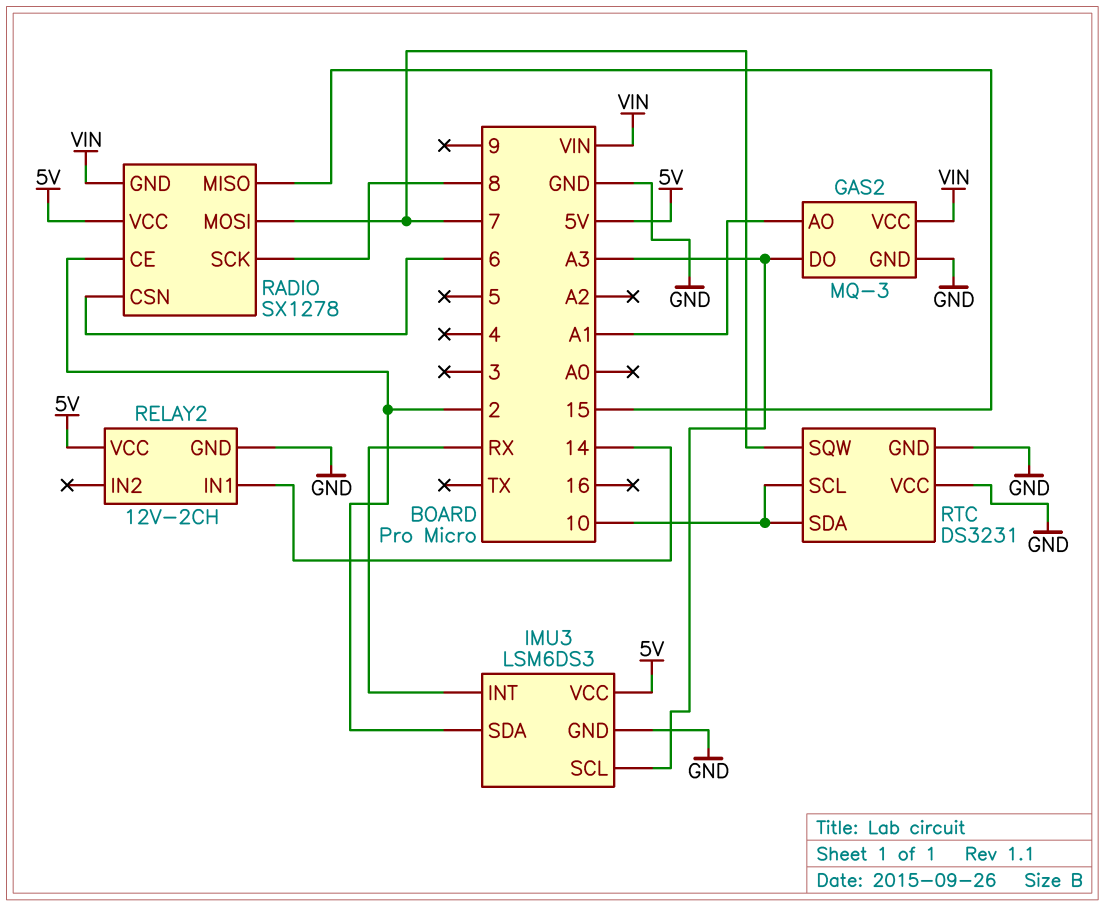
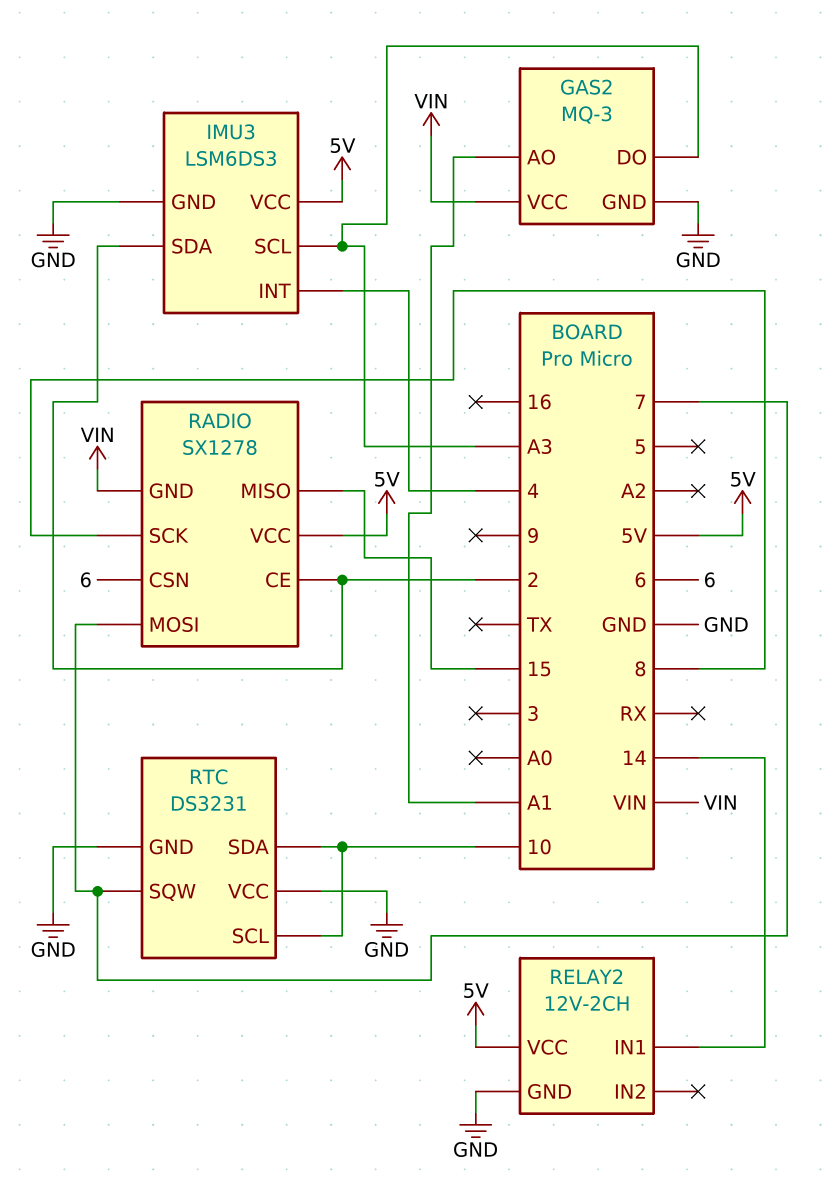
IMU3 pin INT: RX -> 4

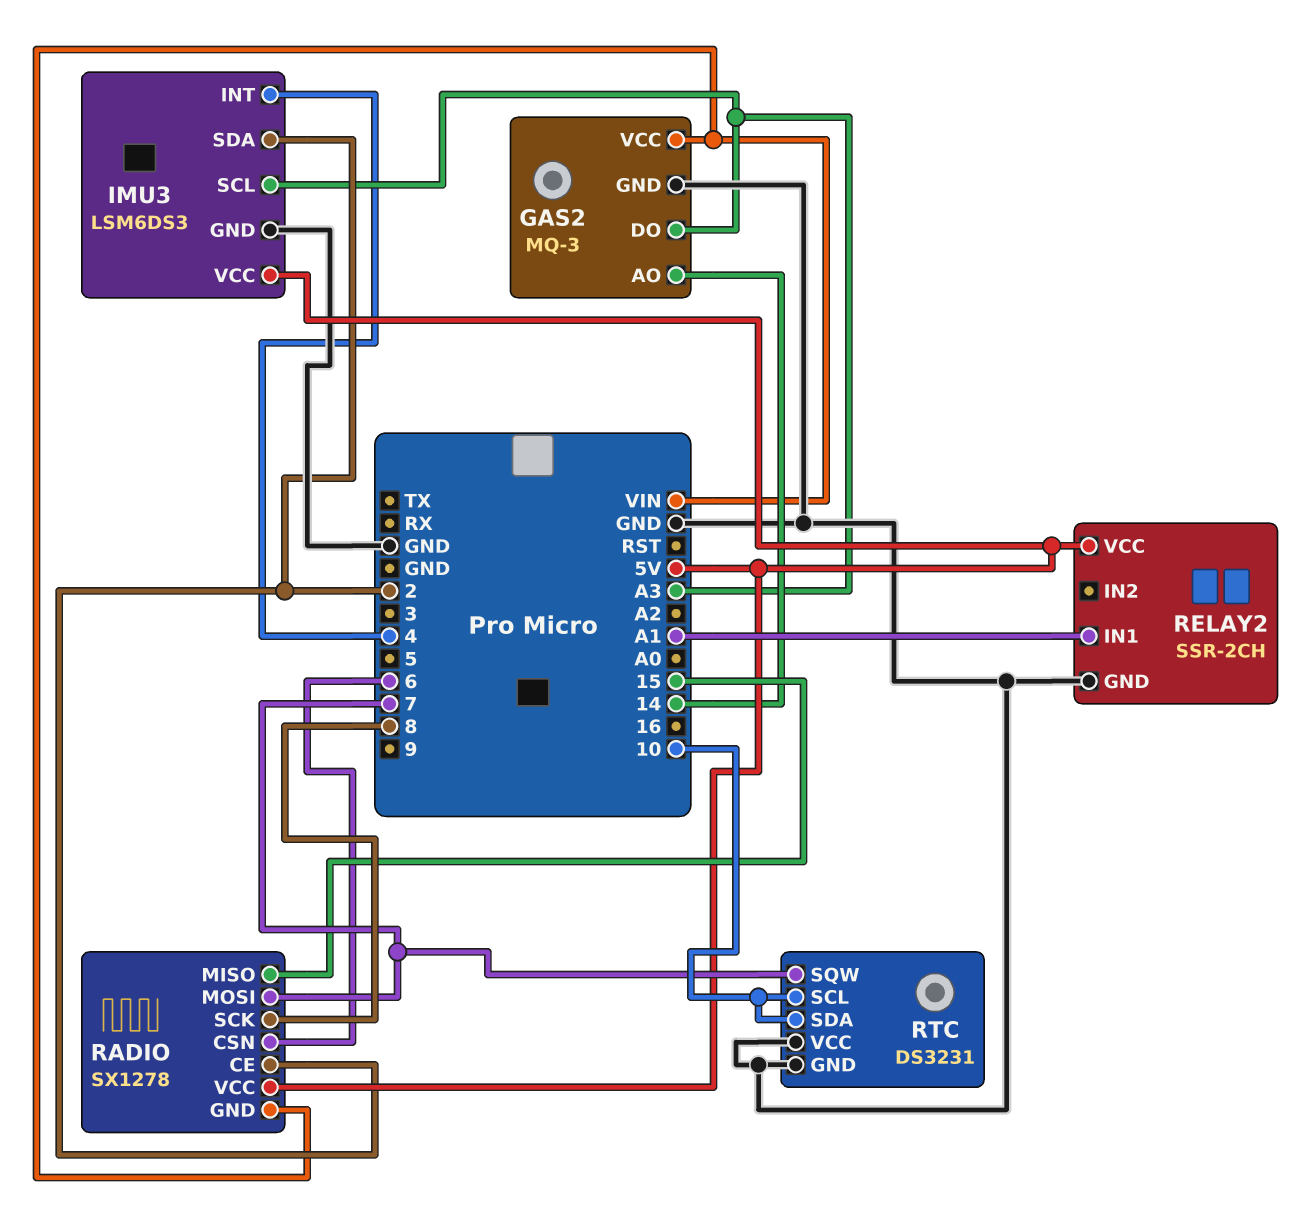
GAS2 pin AO: A1 -> 14
RELAY2: 12V-2CH -> SSR-2CH
RELAY2 pin IN1: 14 -> A1

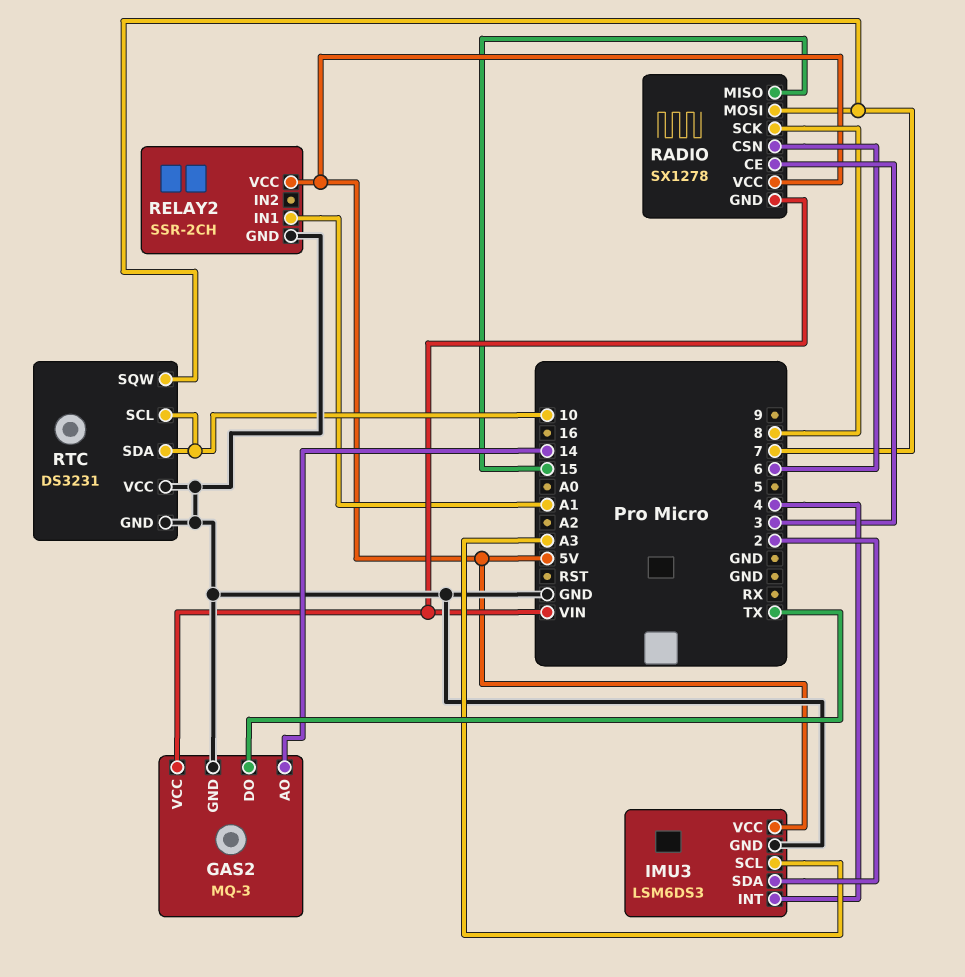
GAS2 pin DO: A3 -> TX
RADIO pin CE: 2 -> 3

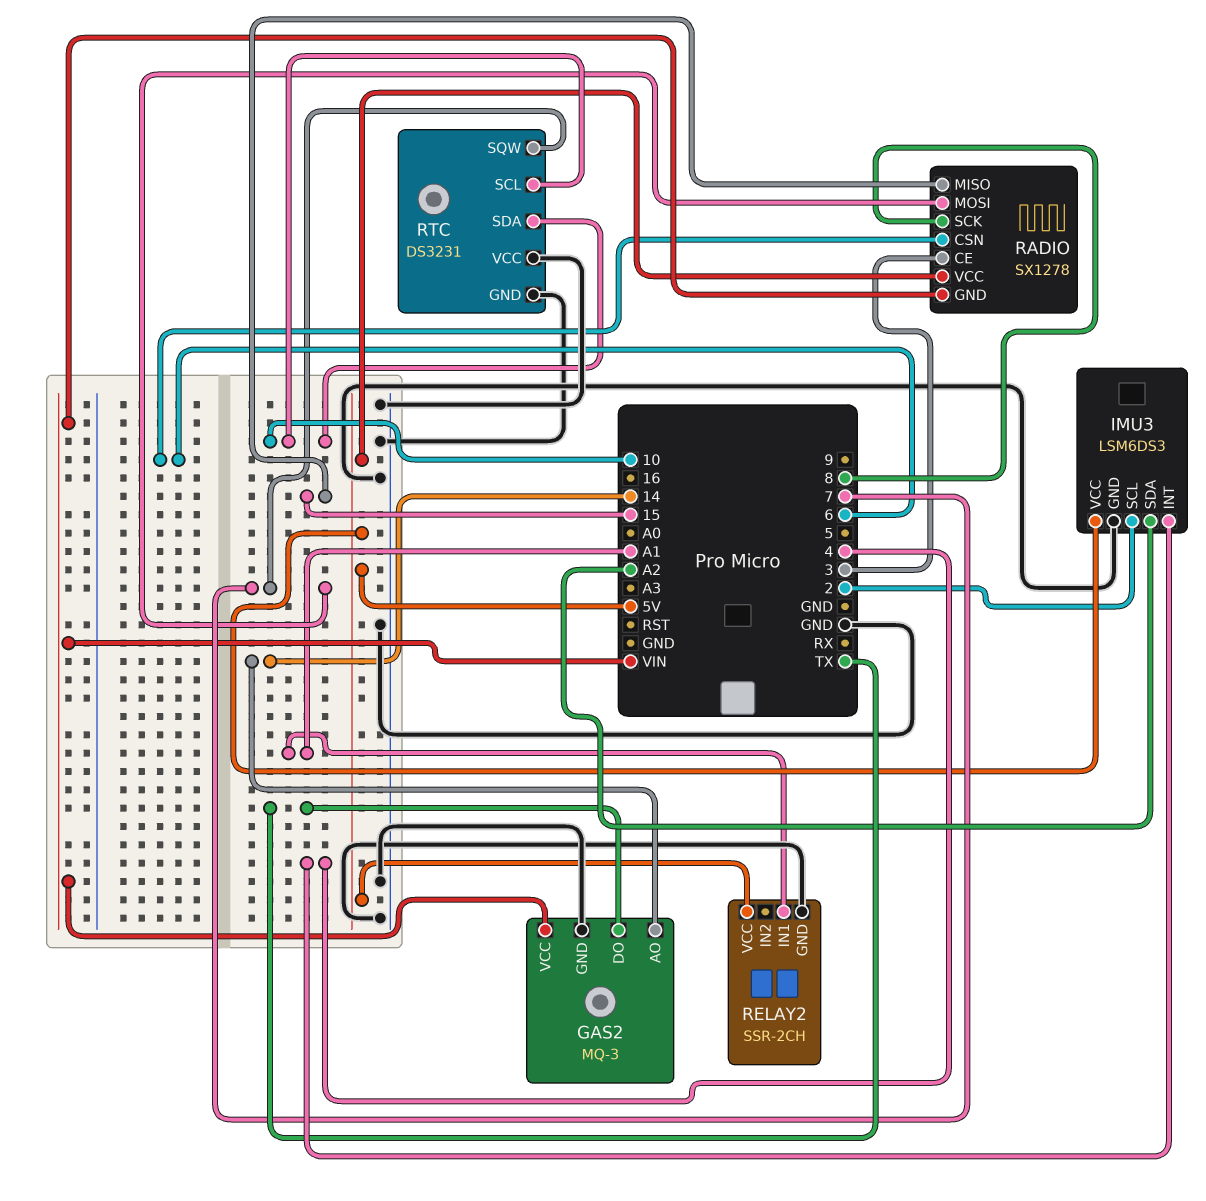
IMU3 pin SCL: A3 -> 2
IMU3 pin SDA: 2 -> A2

